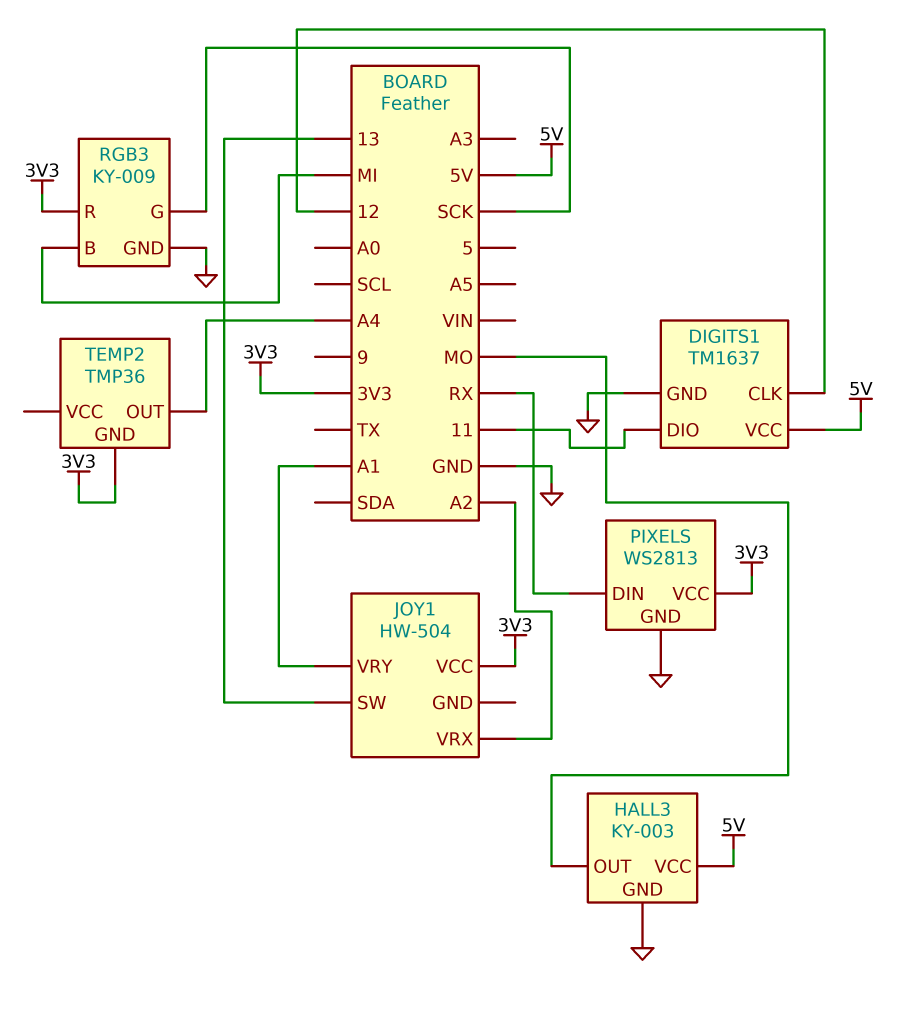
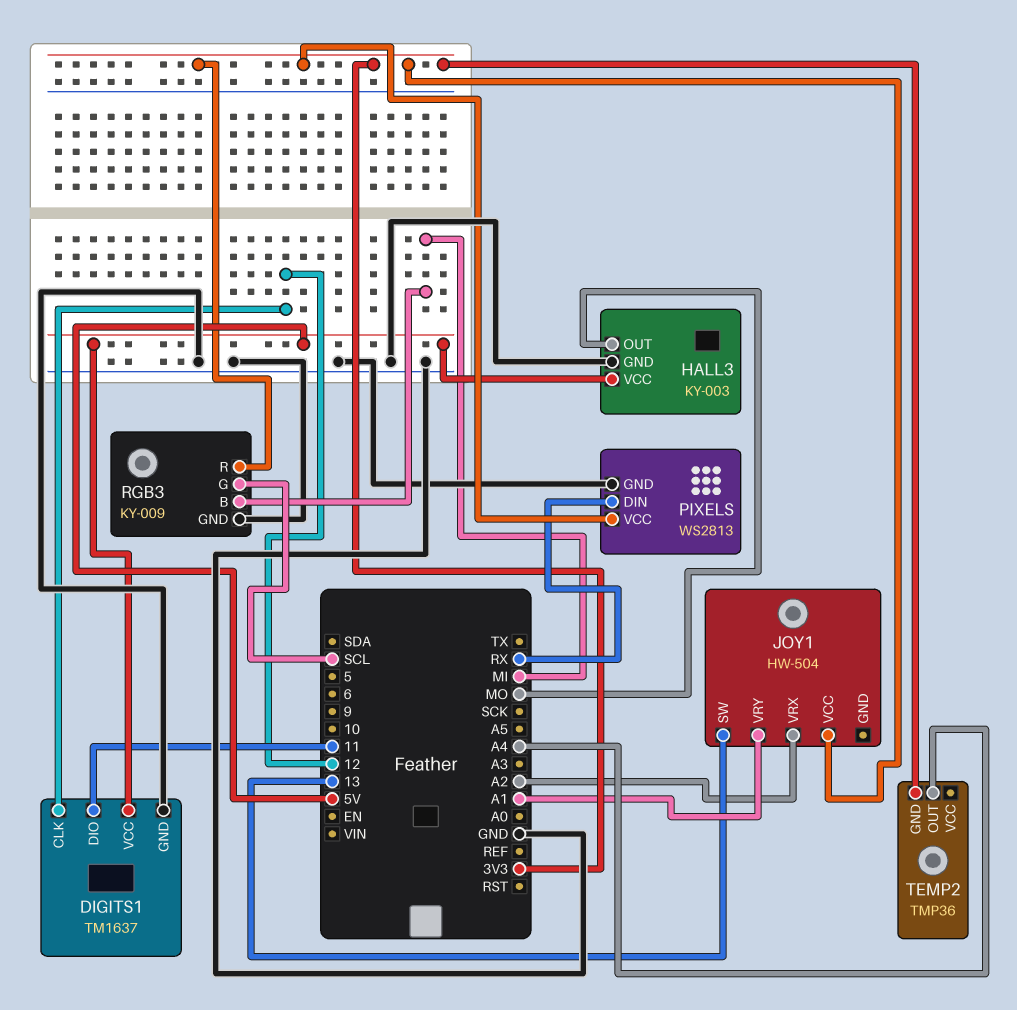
RGB3 pin G: SCK -> SCL

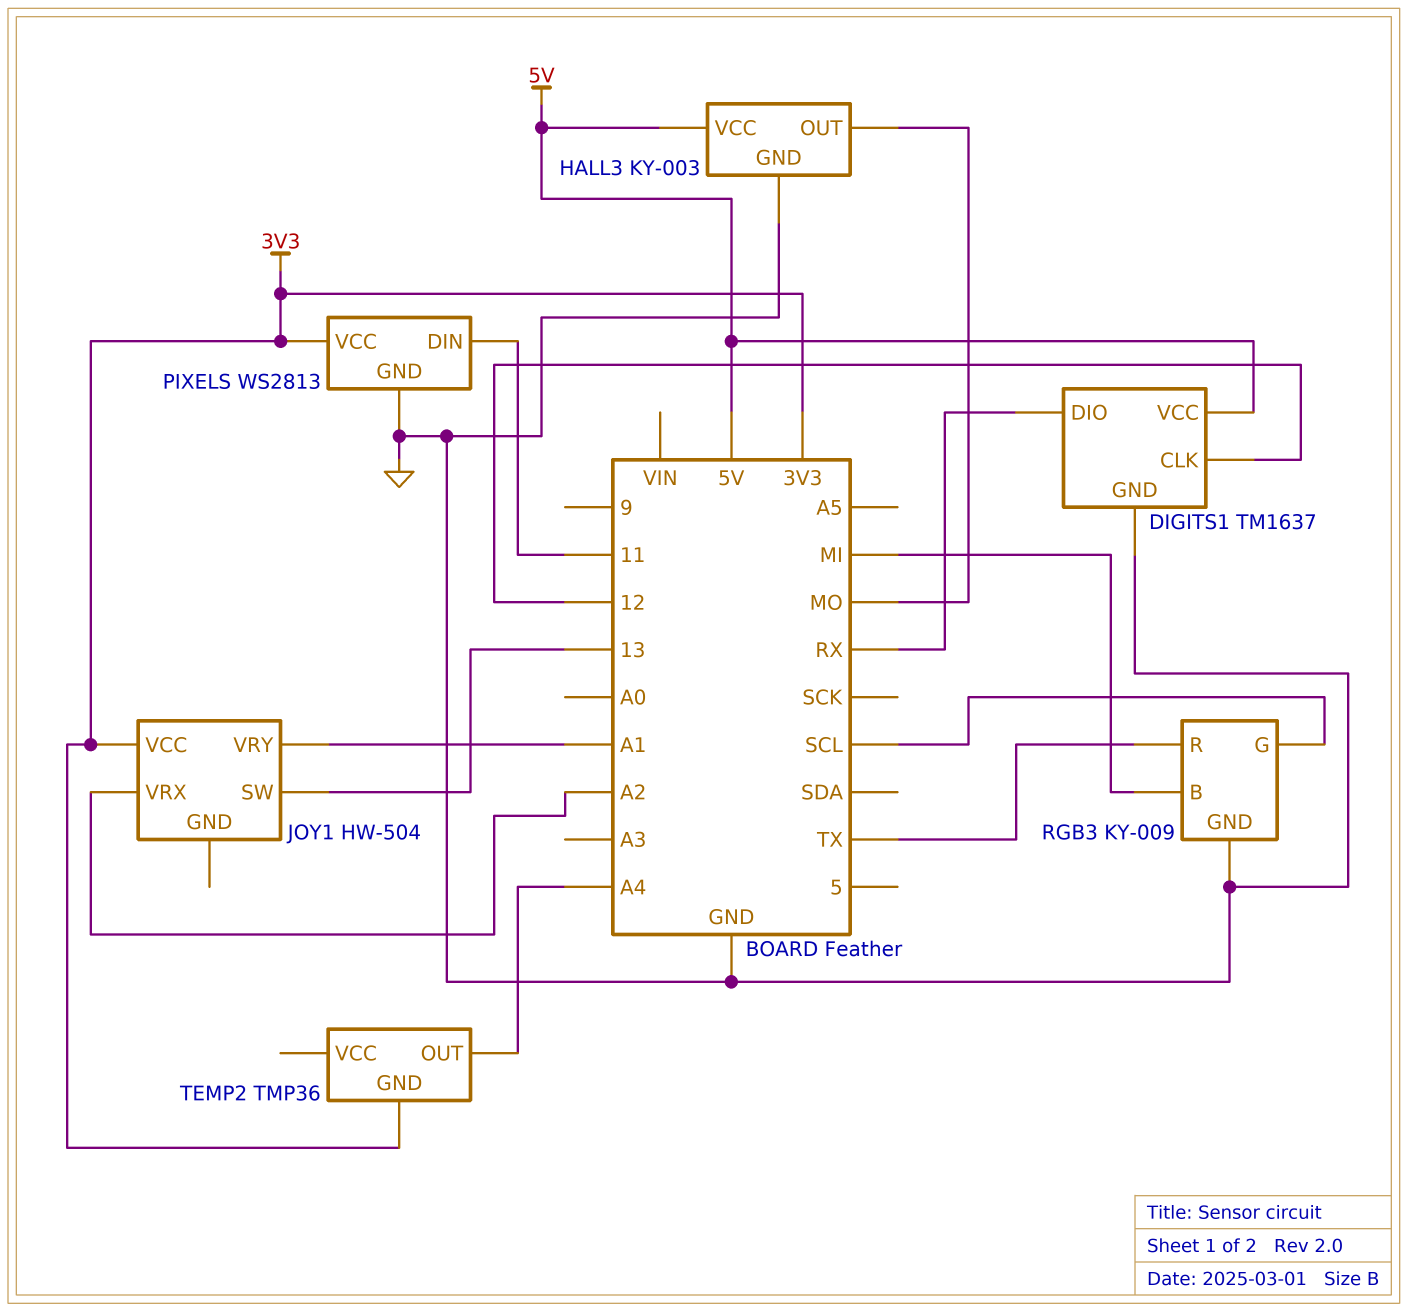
DIGITS1 pin DIO: 11 -> RX
PIXELS pin DIN: RX -> 11
RGB3 pin R: 3V3 -> TX

